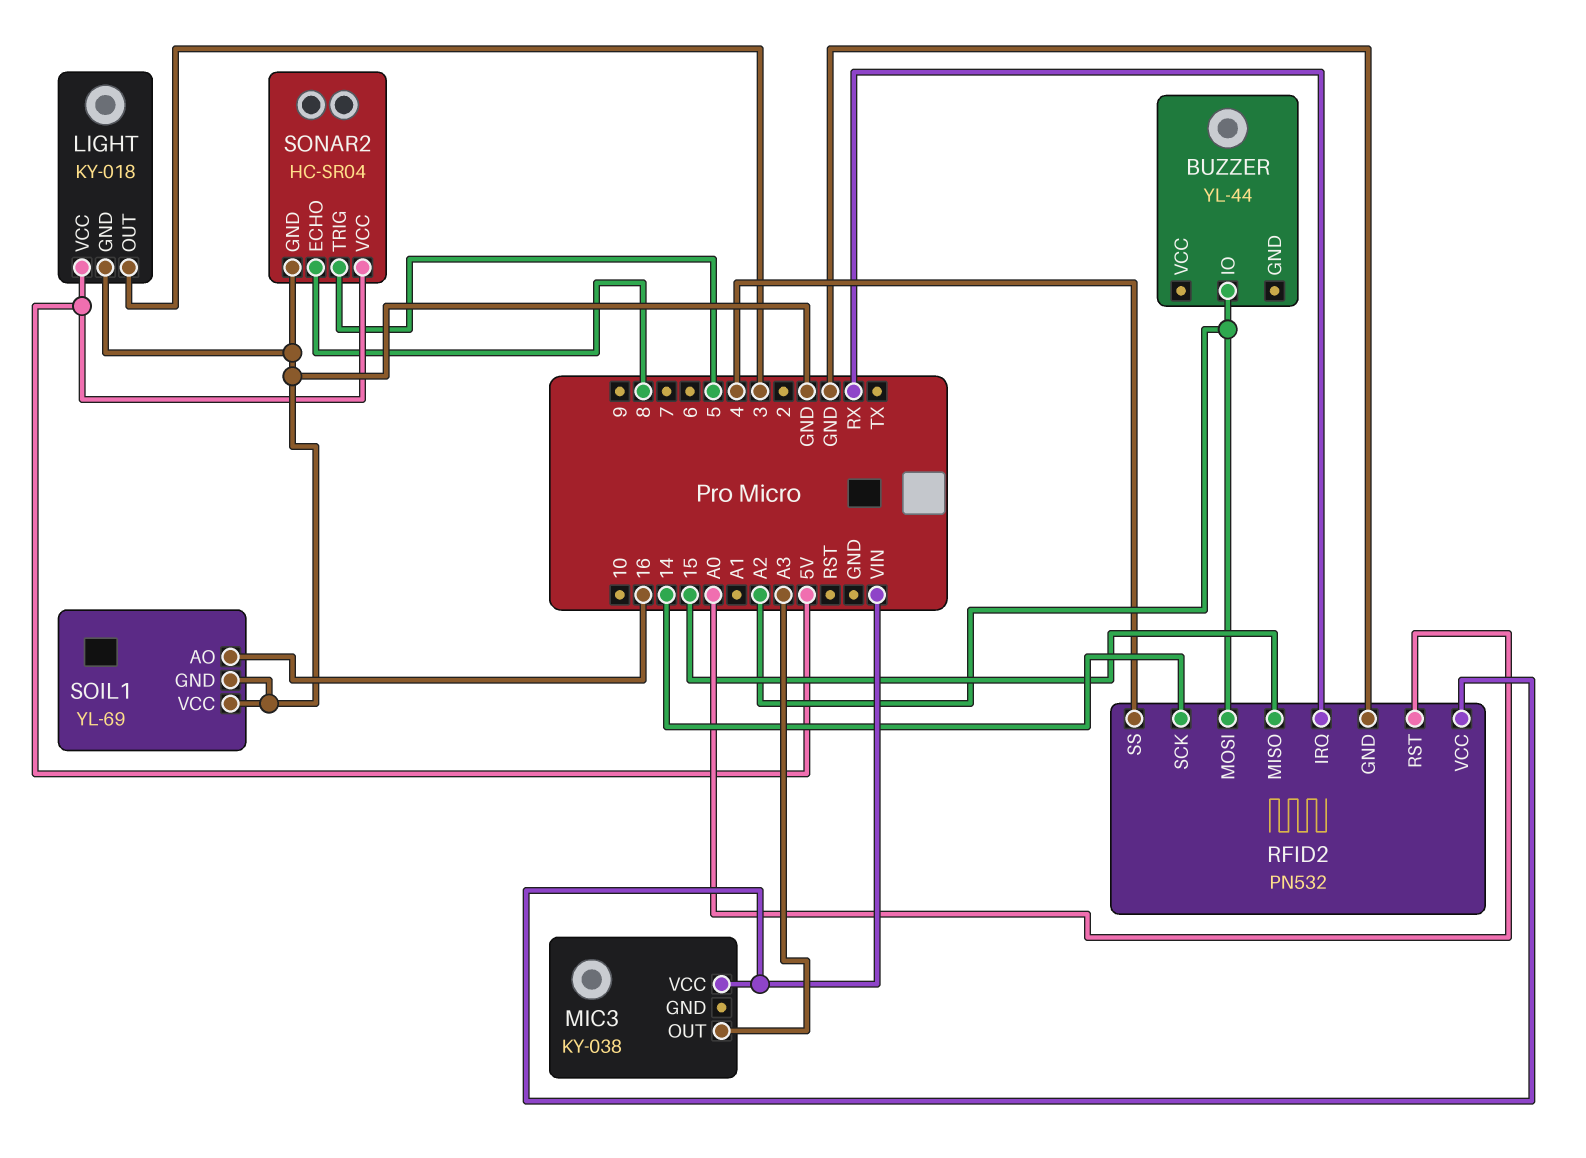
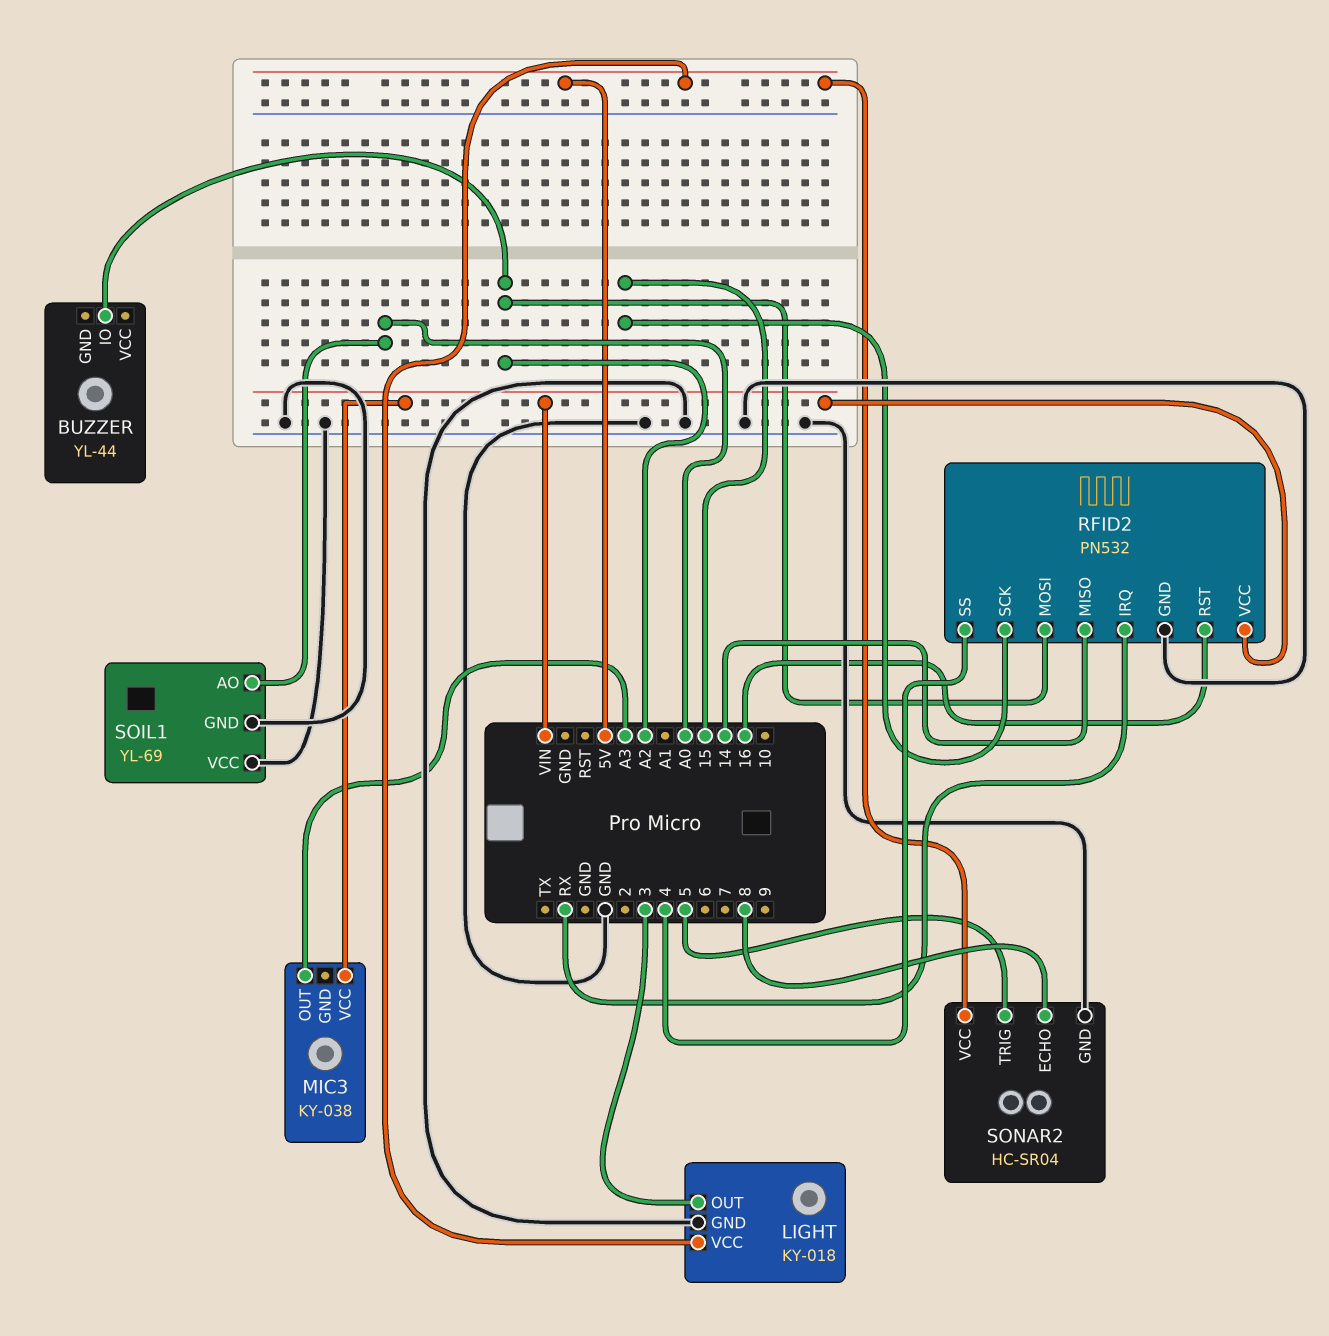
RFID2 pin MISO: 15 -> 14
RFID2 pin RST: A0 -> 16
RFID2 pin SCK: 14 -> 15
SOIL1 pin AO: 16 -> A0

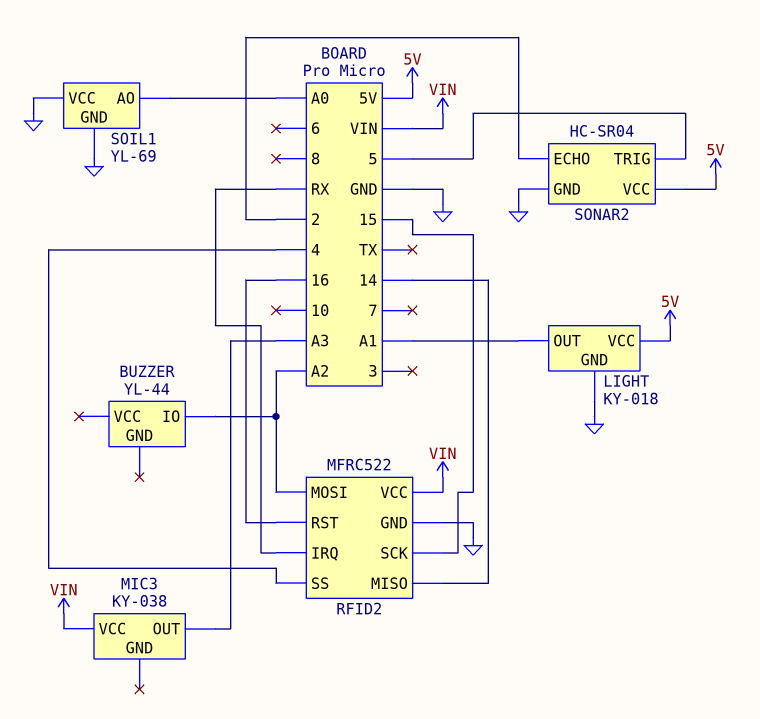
LIGHT pin OUT: 3 -> A1
RFID2: PN532 -> MFRC522
SONAR2 pin ECHO: 8 -> 2

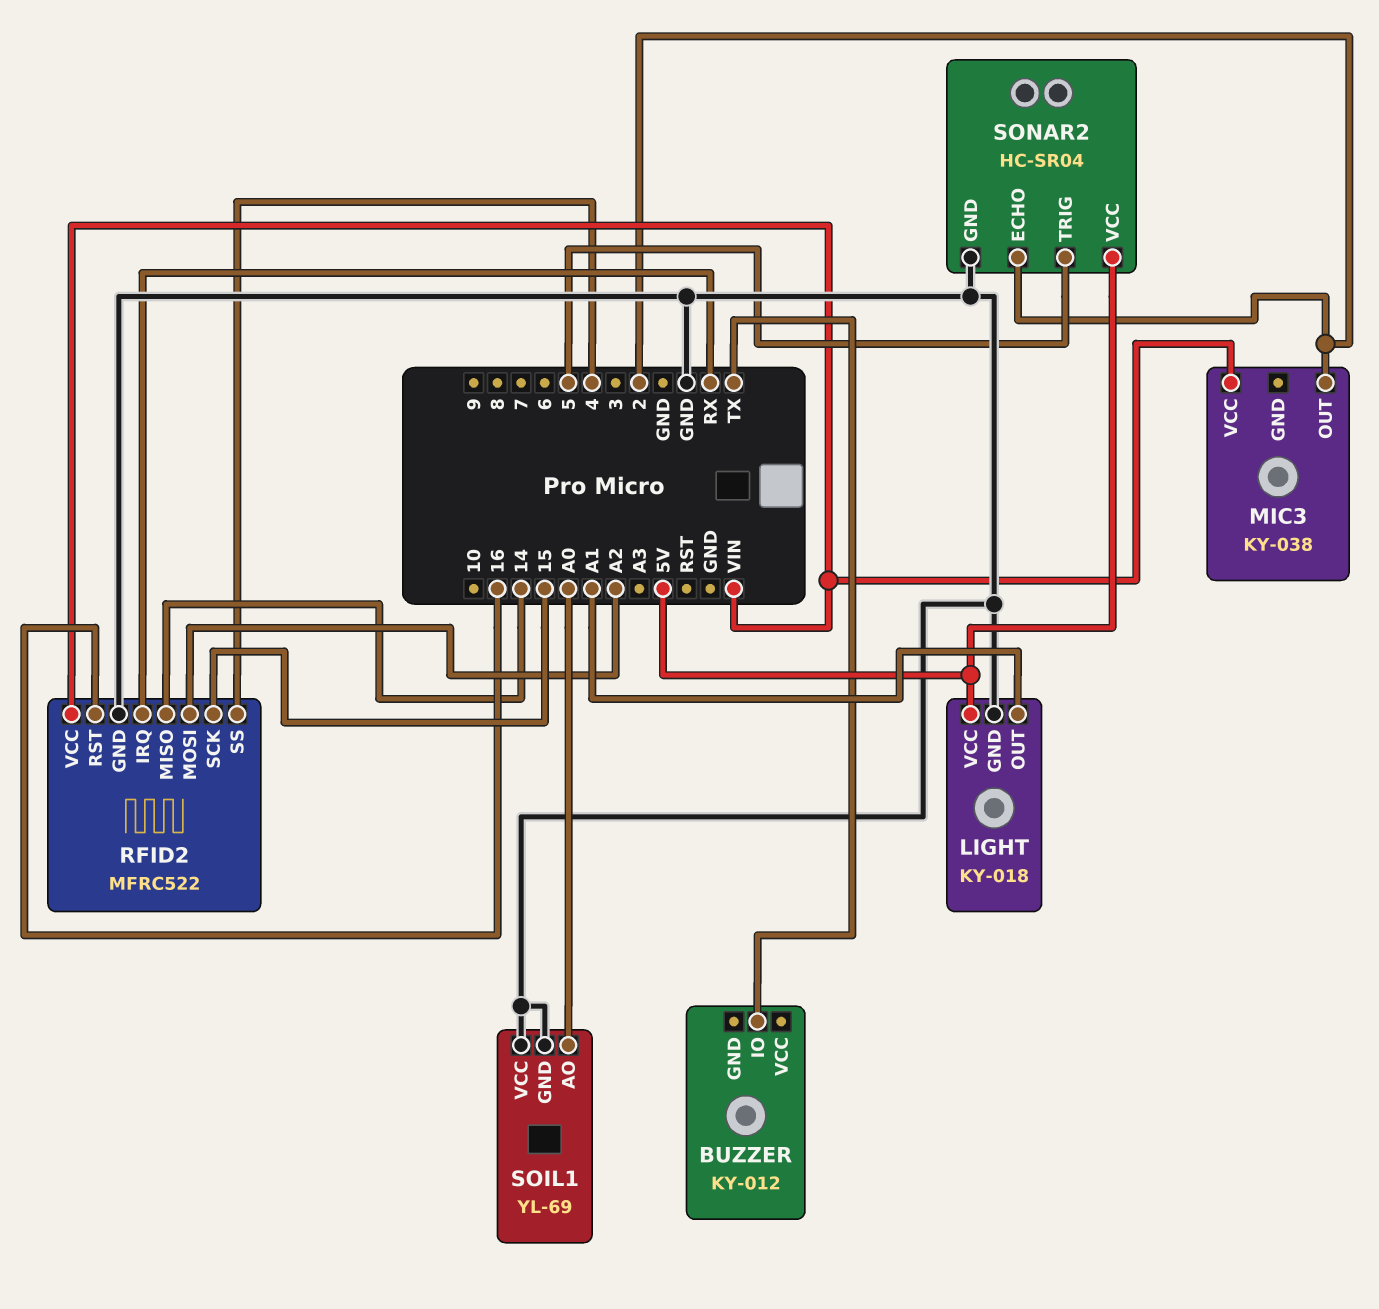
BUZZER: YL-44 -> KY-012
BUZZER pin IO: A2 -> TX
MIC3 pin OUT: A3 -> 2

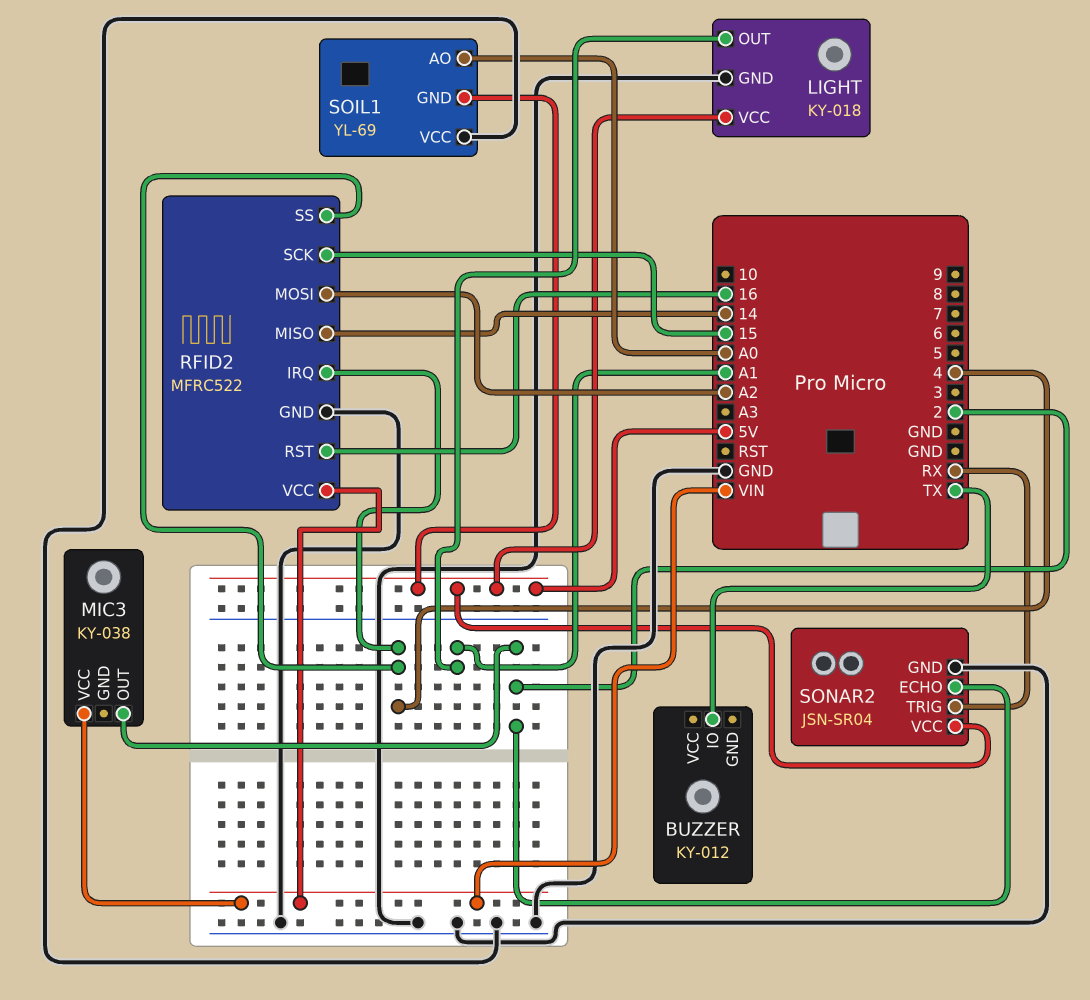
RFID2 pin IRQ: RX -> 4
SOIL1 pin GND: GND -> 5V
SONAR2: HC-SR04 -> JSN-SR04
SONAR2 pin TRIG: 5 -> RX

